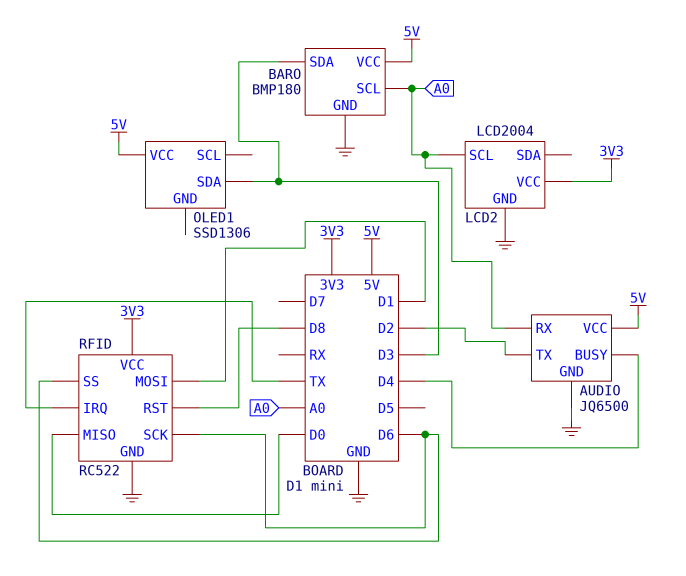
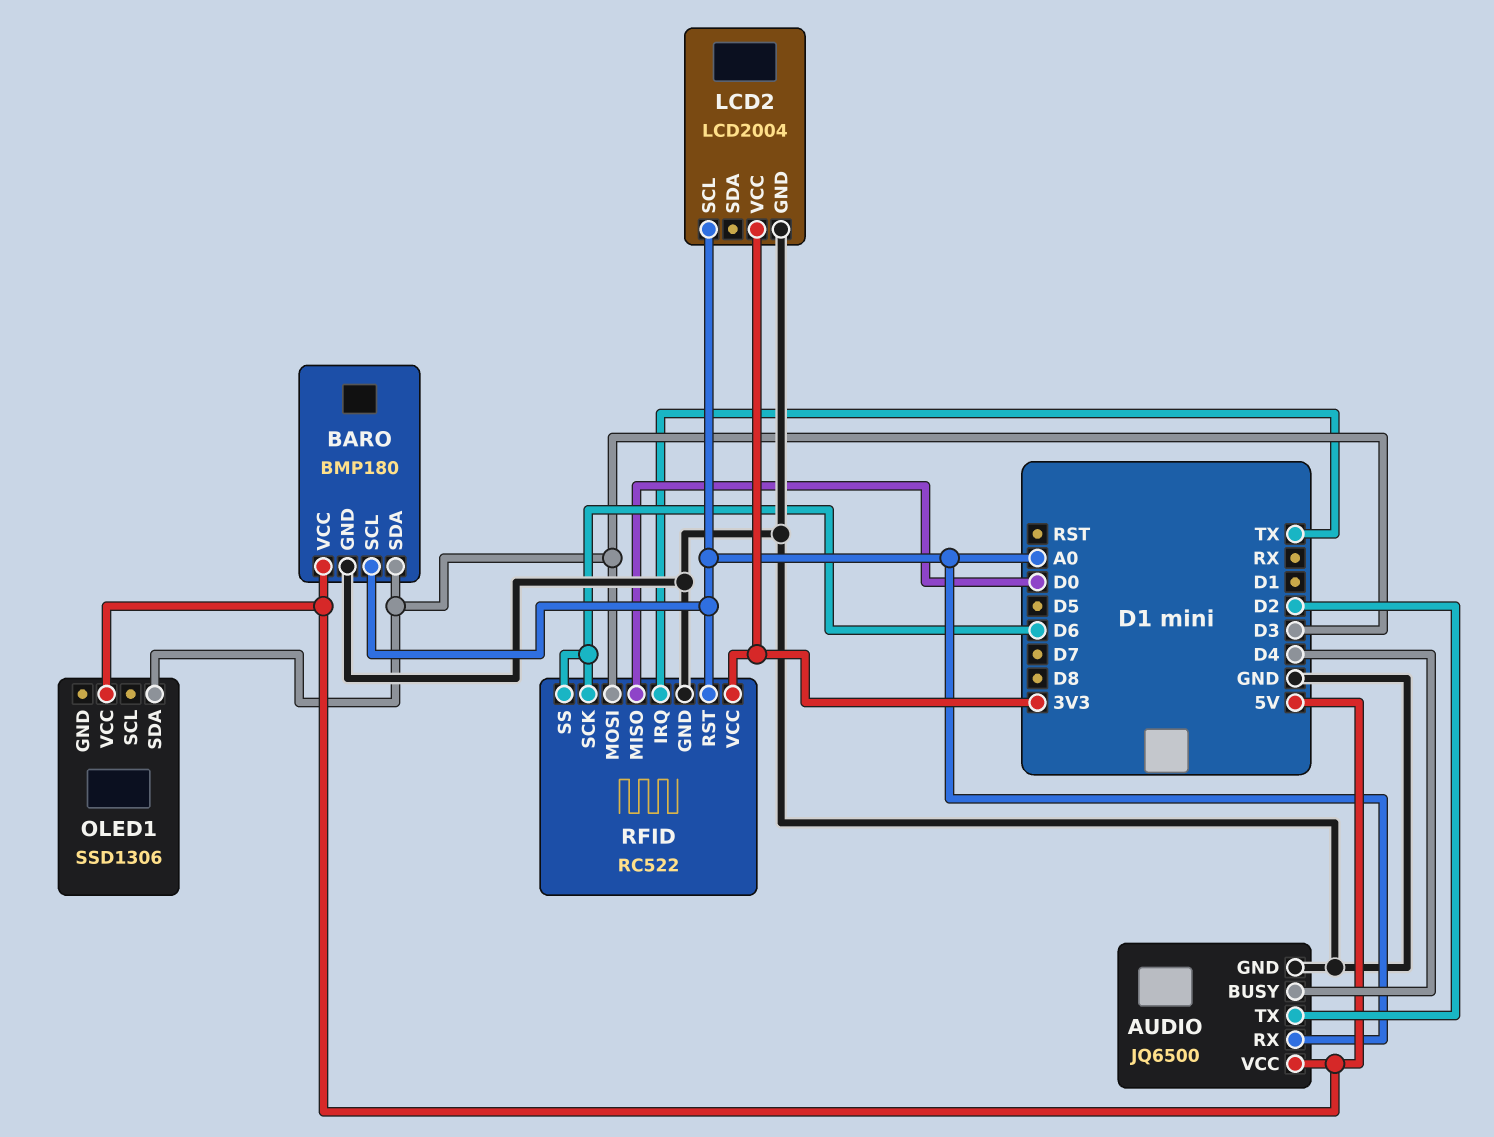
RFID pin MOSI: D1 -> D3
RFID pin RST: D8 -> A0

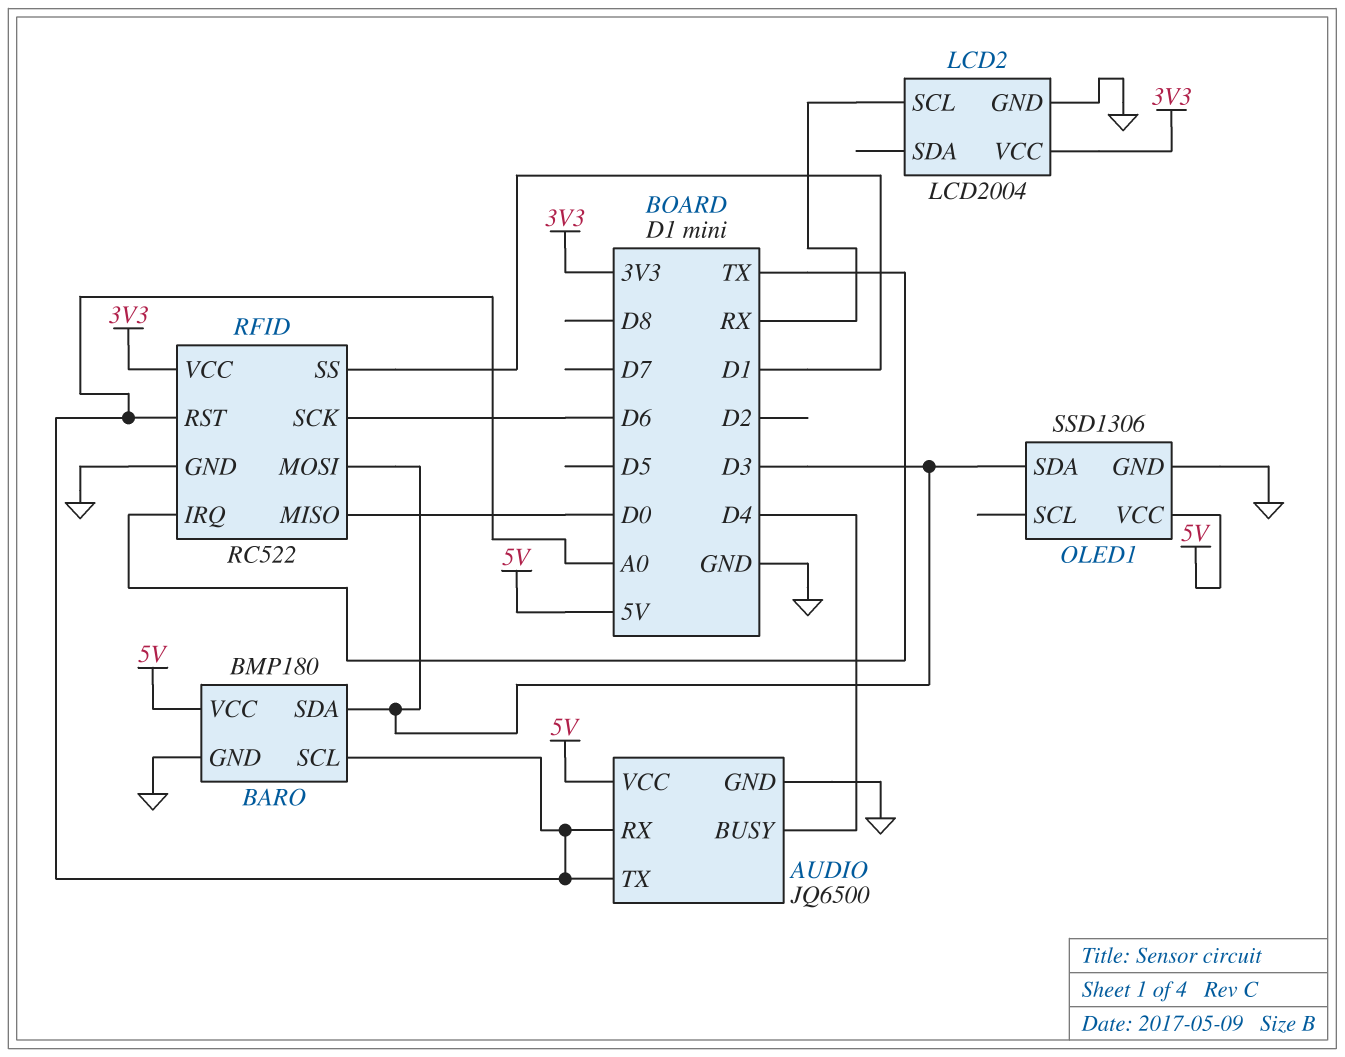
AUDIO pin TX: D2 -> A0
LCD2 pin SCL: A0 -> RX
OLED1 pin GND: none -> GND
RFID pin SS: D6 -> D1

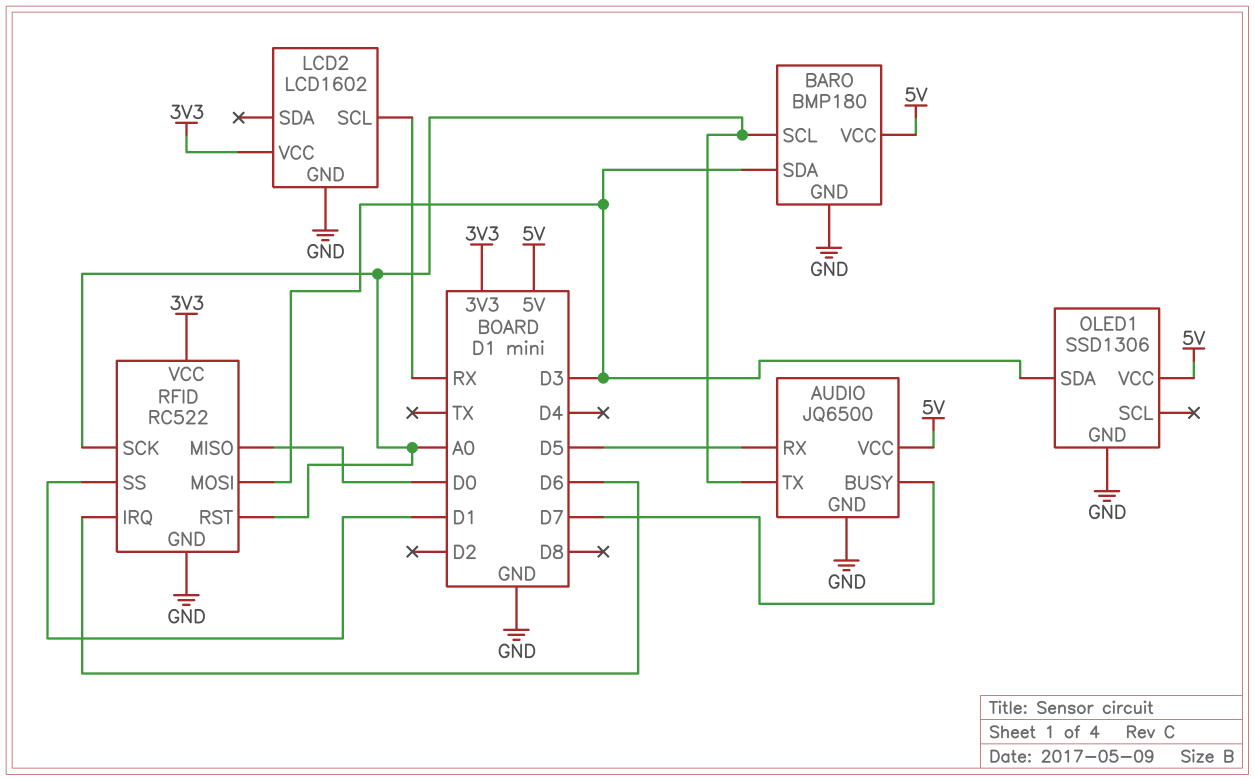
AUDIO pin BUSY: D4 -> D7
AUDIO pin RX: A0 -> D5
LCD2: LCD2004 -> LCD1602
RFID pin IRQ: TX -> D6
RFID pin SCK: D6 -> A0

